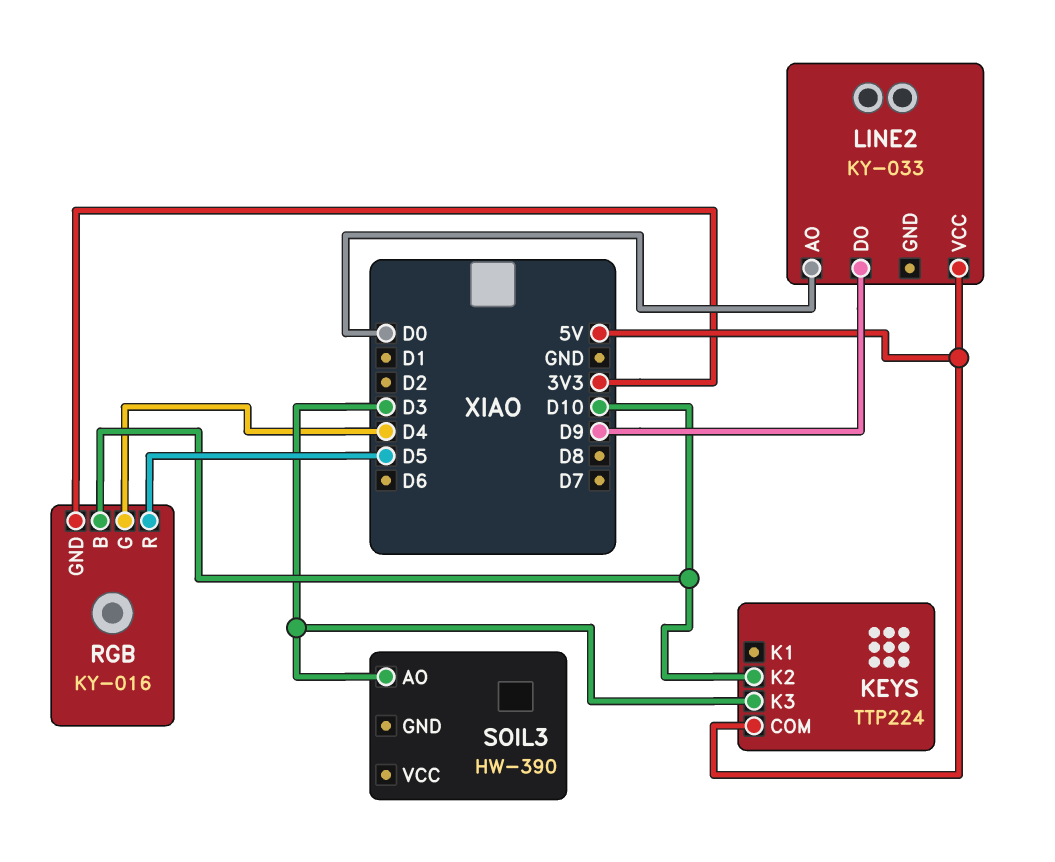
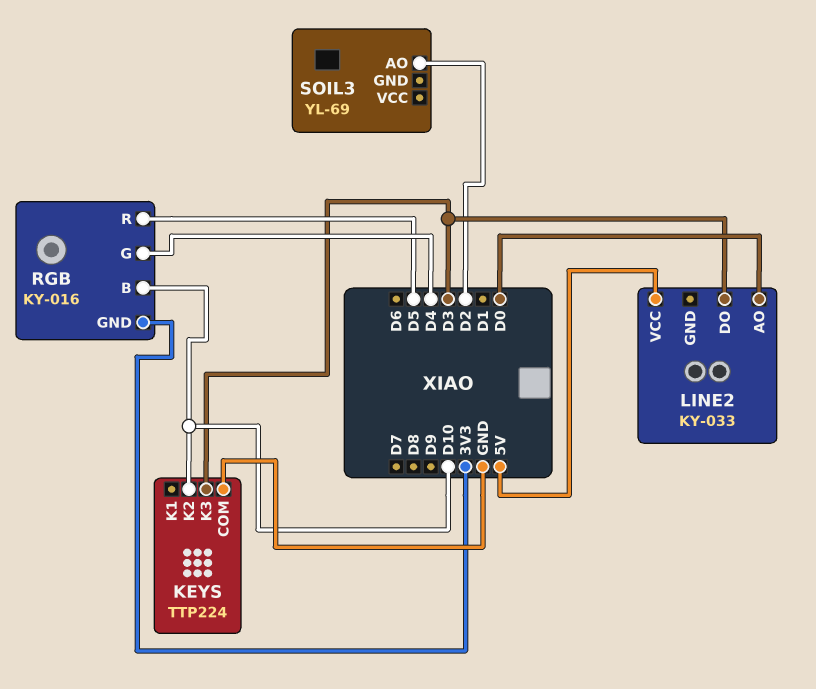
KEYS pin COM: 5V -> GND
LINE2 pin DO: D9 -> D3
SOIL3: HW-390 -> YL-69
SOIL3 pin AO: D3 -> D2

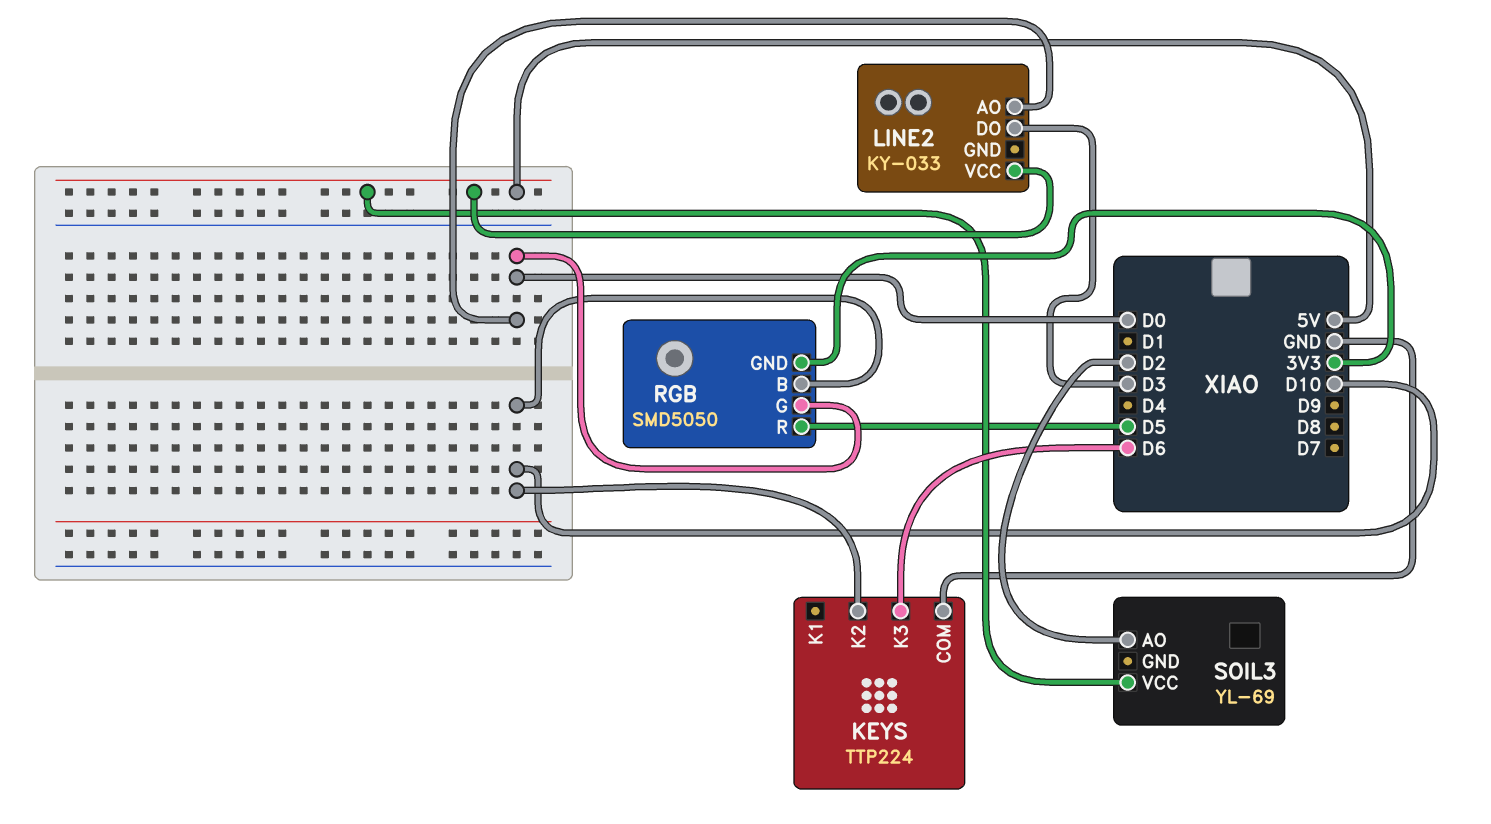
KEYS pin K3: D3 -> D6
RGB: KY-016 -> SMD5050
RGB pin G: D4 -> D0
SOIL3 pin VCC: none -> 5V

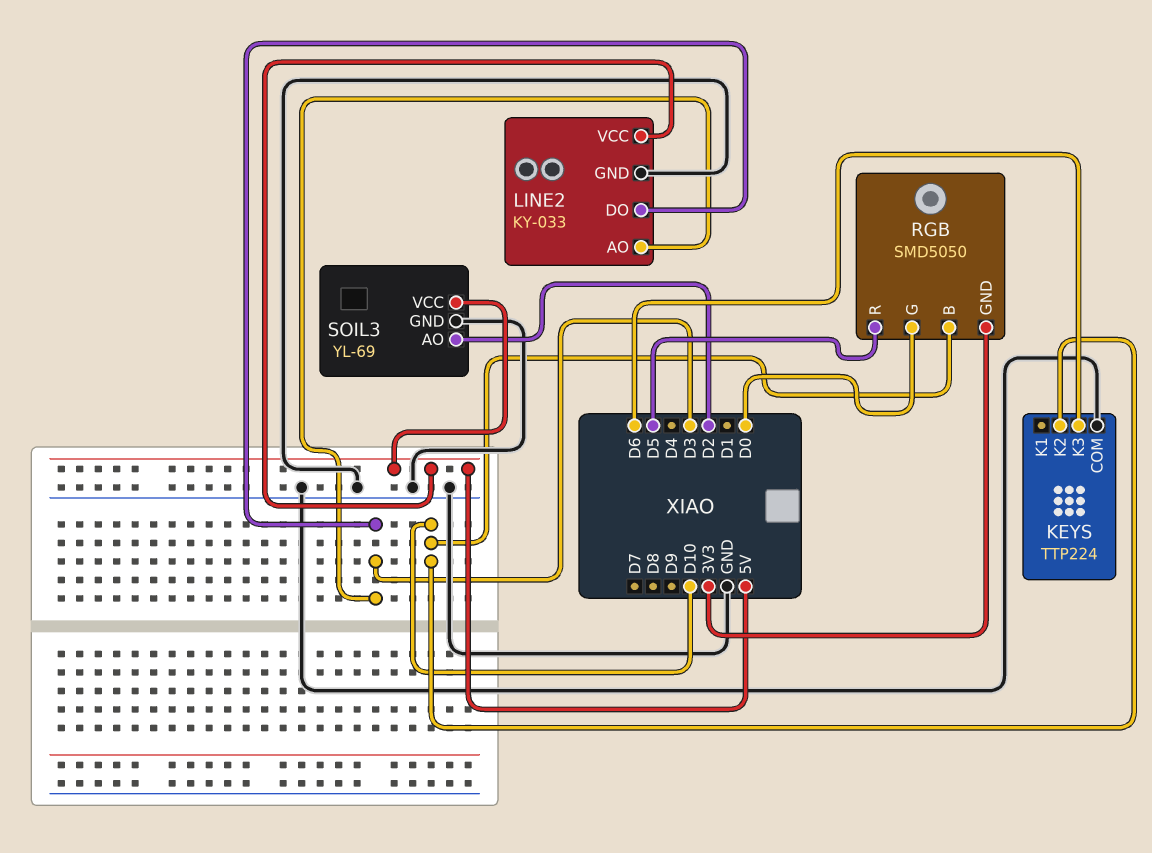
LINE2 pin AO: D0 -> D3
LINE2 pin GND: none -> GND
SOIL3 pin GND: none -> GND

